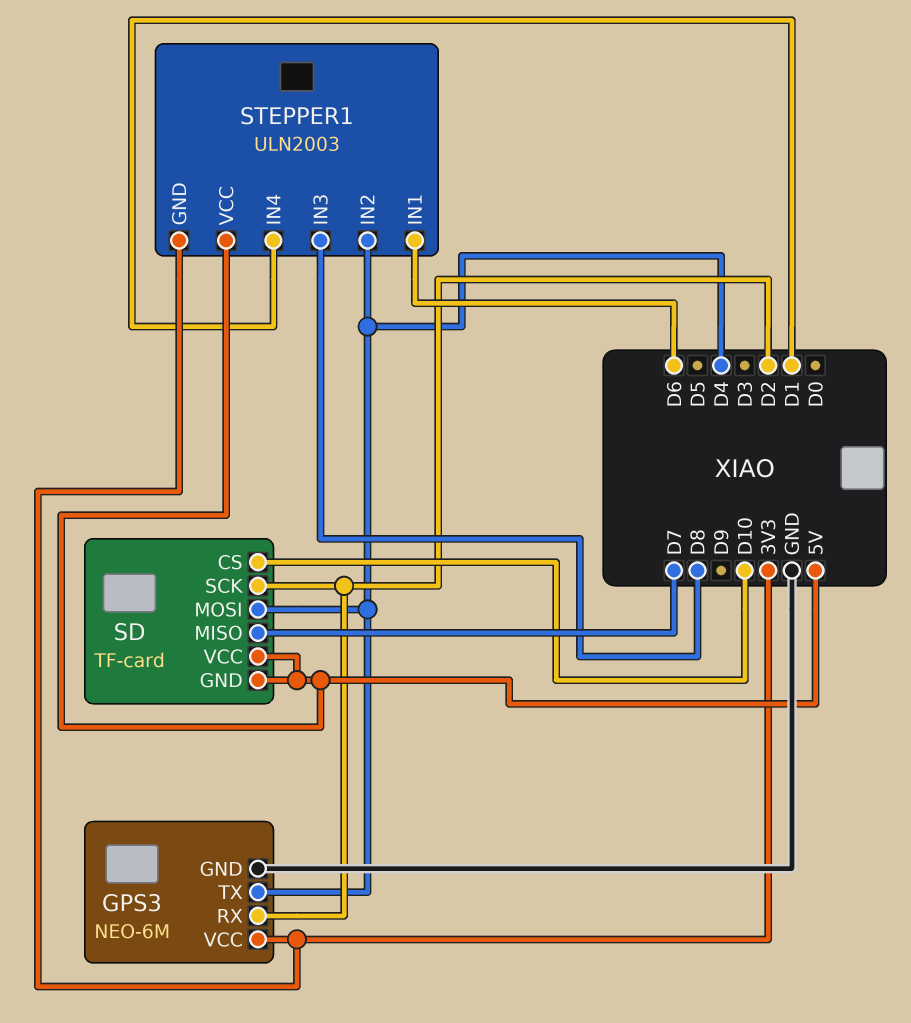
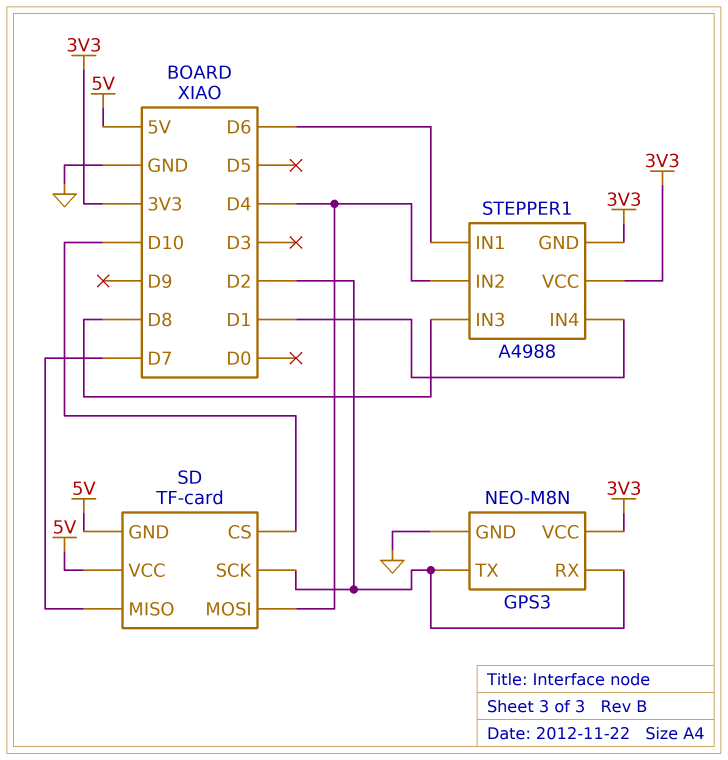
GPS3: NEO-6M -> NEO-M8N
GPS3 pin TX: D4 -> D2
STEPPER1: ULN2003 -> A4988
STEPPER1 pin VCC: 5V -> 3V3

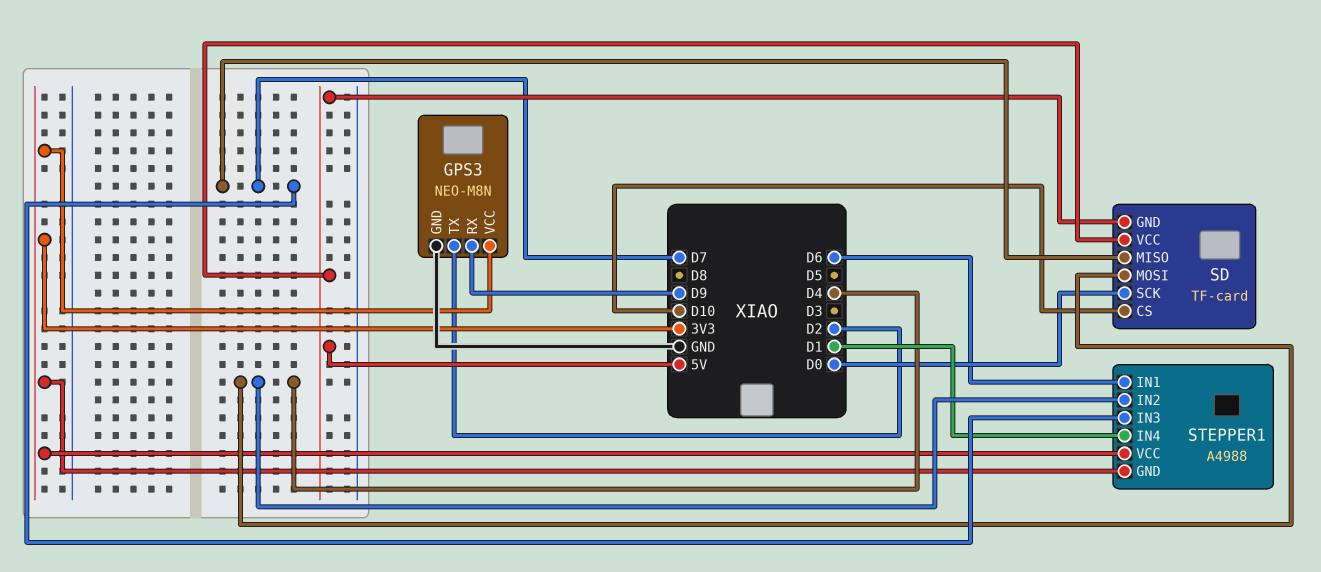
GPS3 pin RX: D2 -> D9
SD pin SCK: D2 -> D0
STEPPER1 pin IN3: D8 -> D7

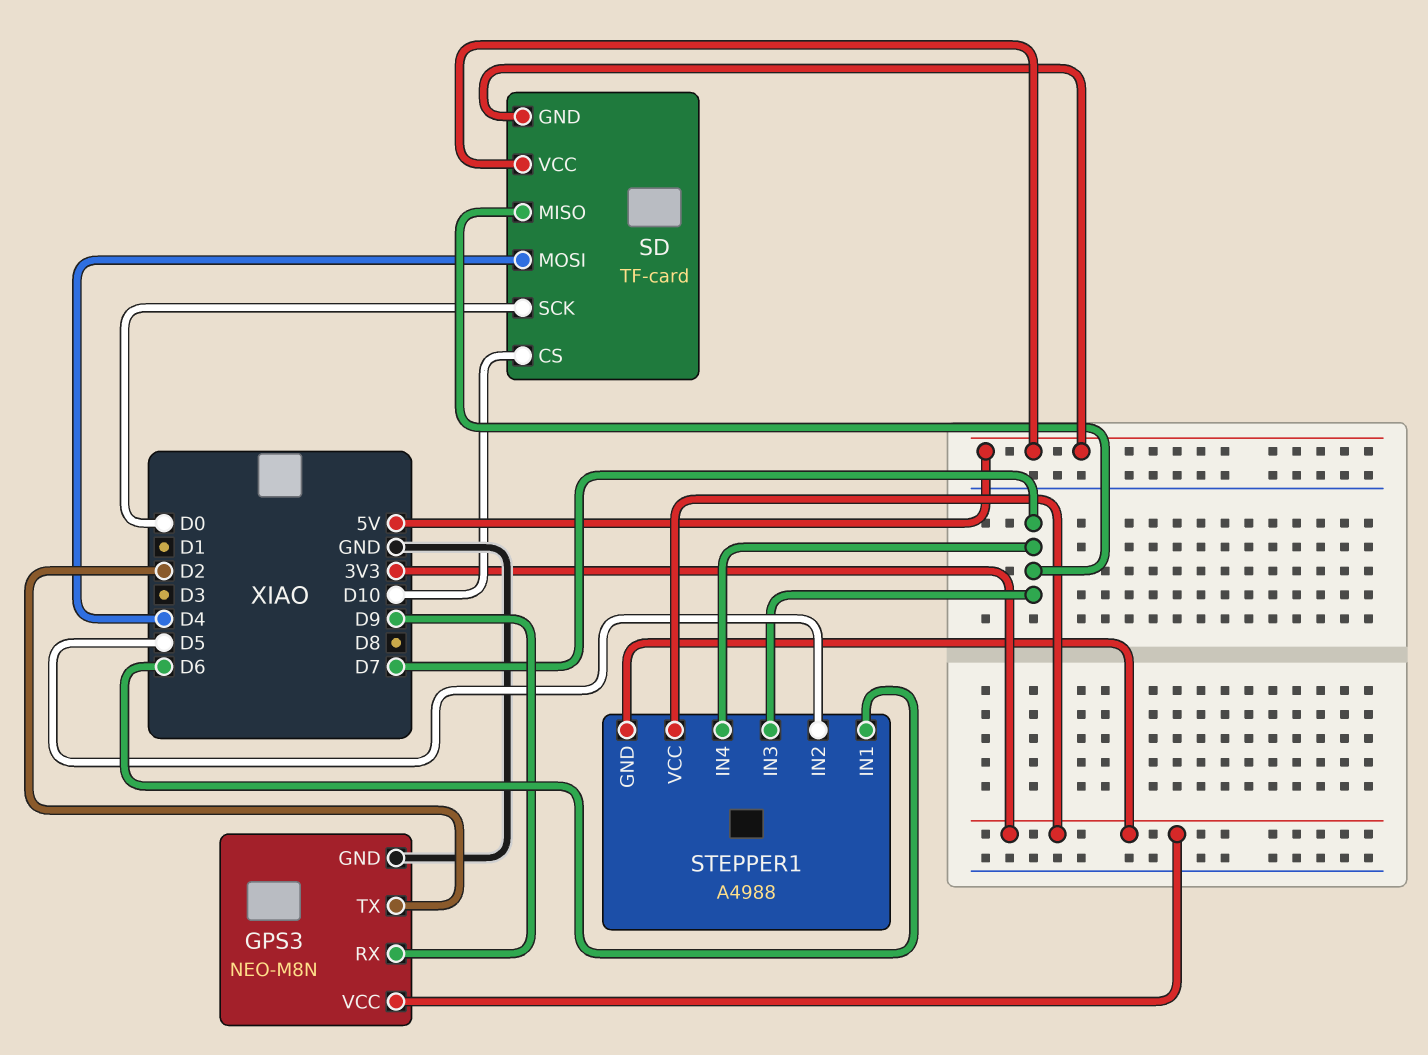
STEPPER1 pin IN2: D4 -> D5
STEPPER1 pin IN4: D1 -> D7

